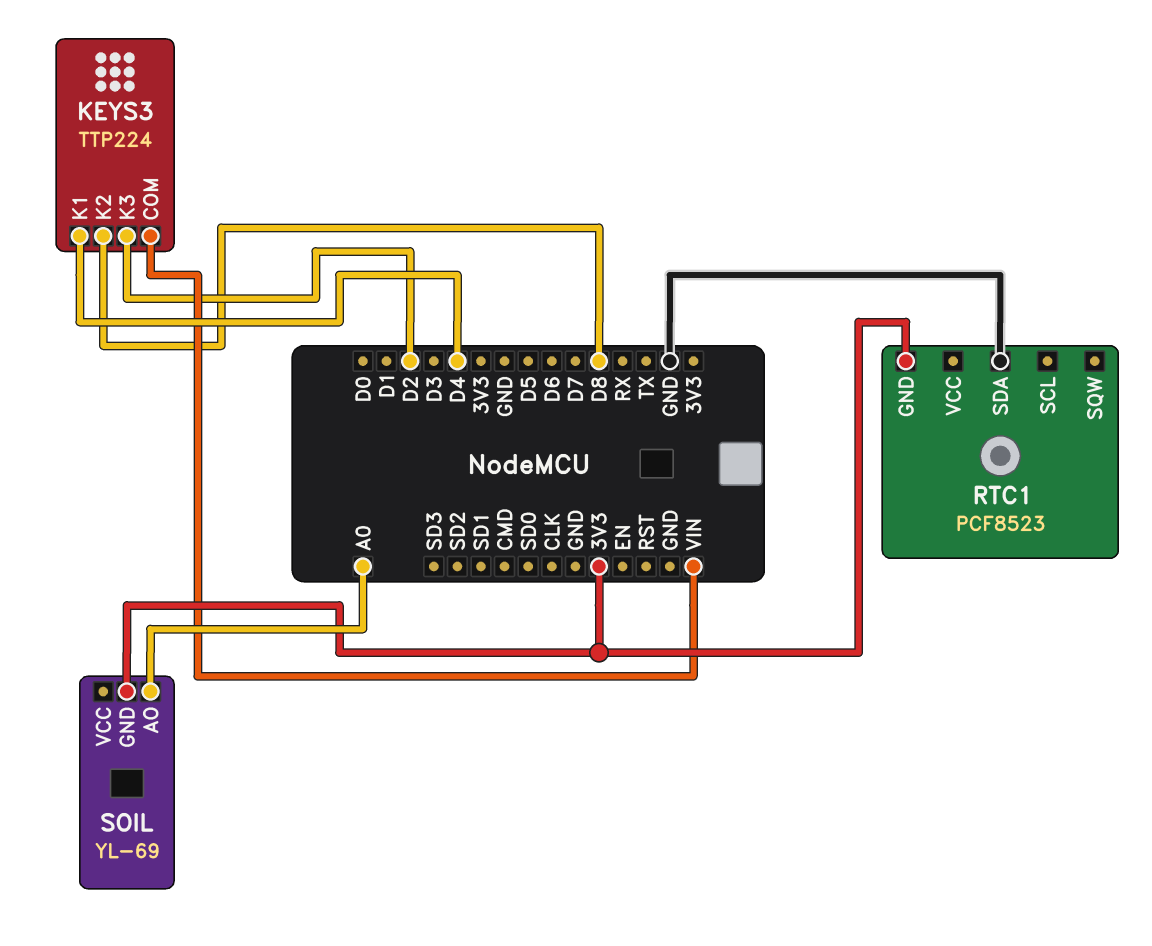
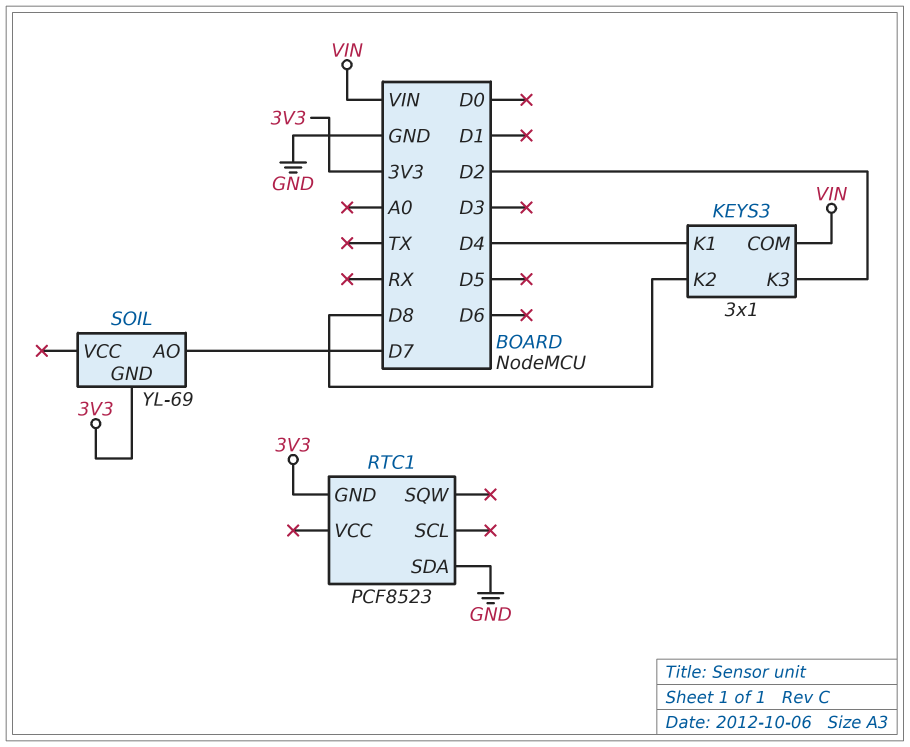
KEYS3: TTP224 -> 3x1
SOIL pin AO: A0 -> D7

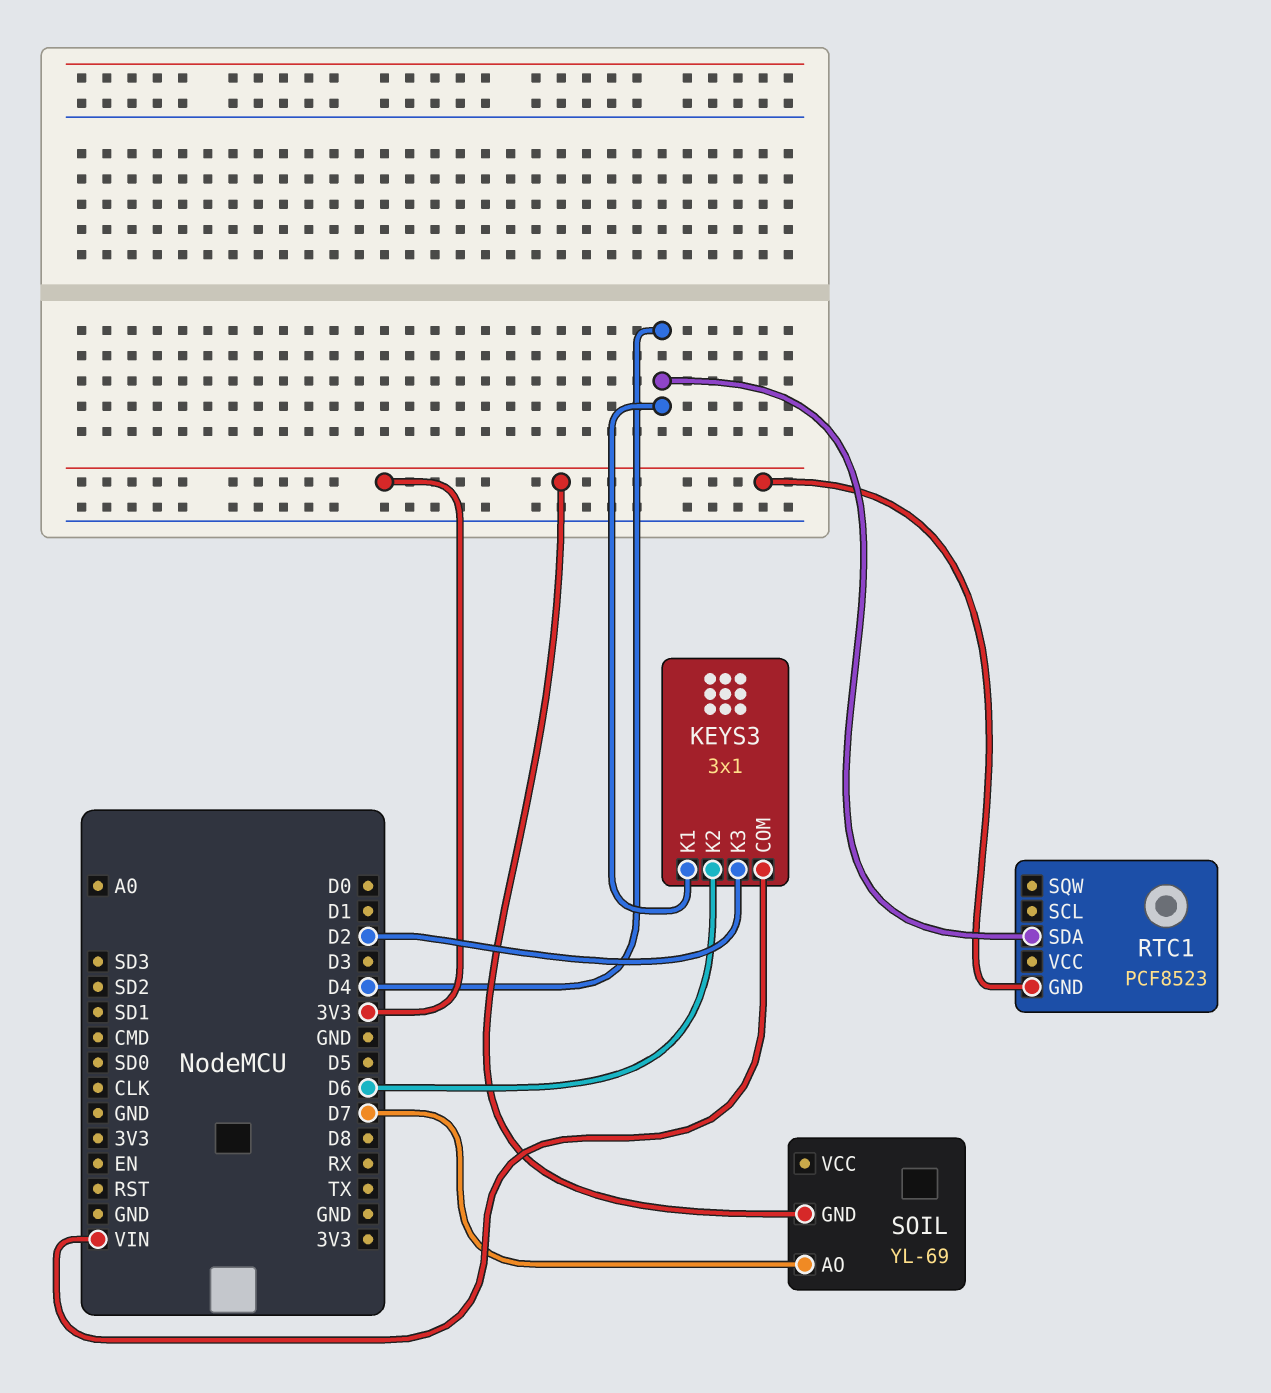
KEYS3 pin K2: D8 -> D6
RTC1 pin SDA: GND -> D4

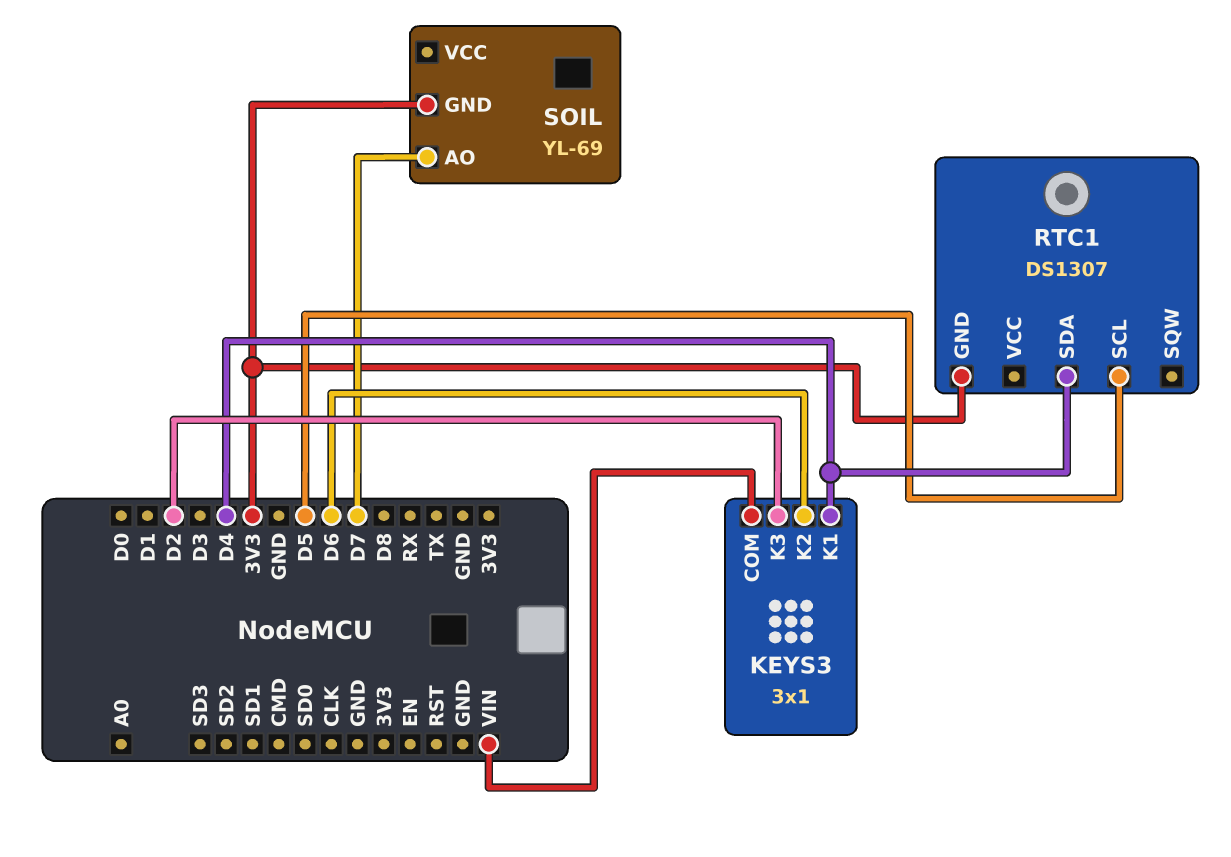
RTC1: PCF8523 -> DS1307
RTC1 pin SCL: none -> D5

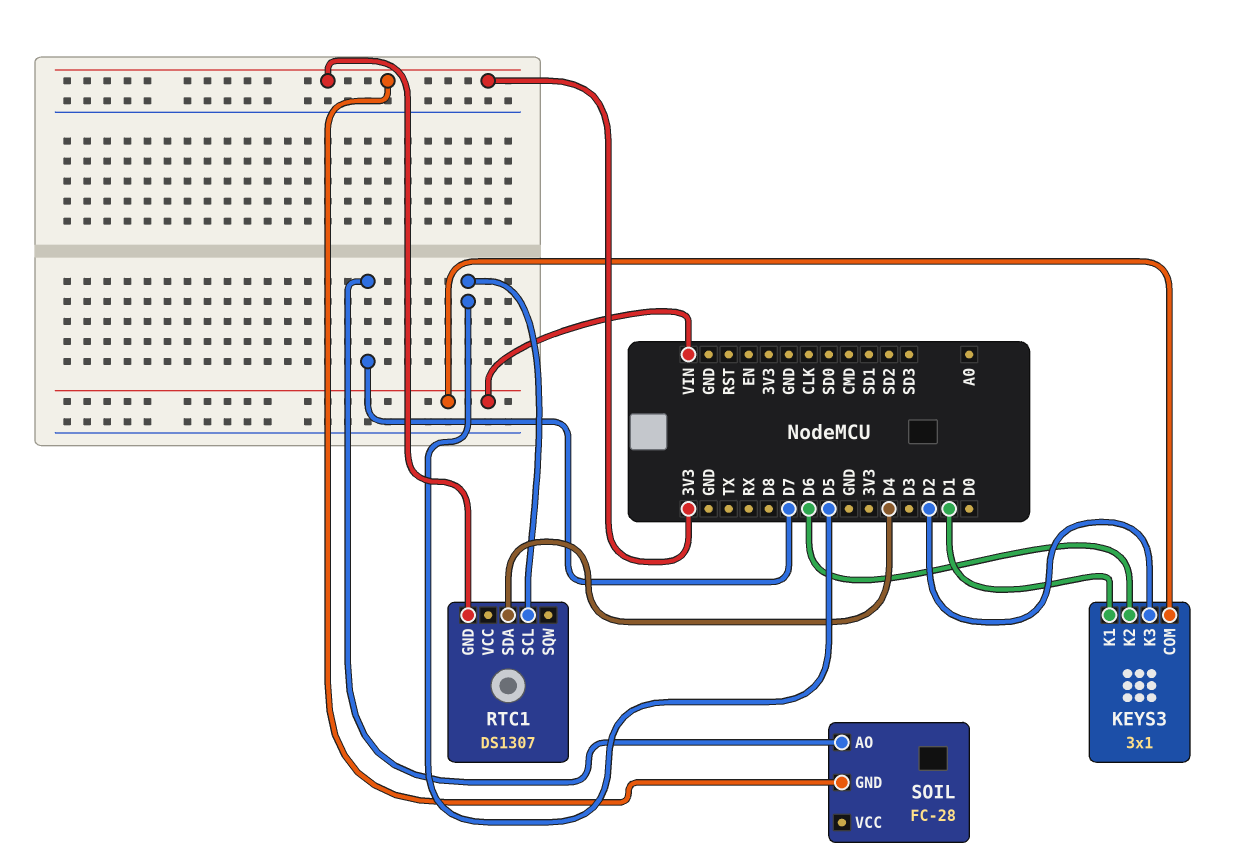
KEYS3 pin K1: D4 -> D1
SOIL: YL-69 -> FC-28

